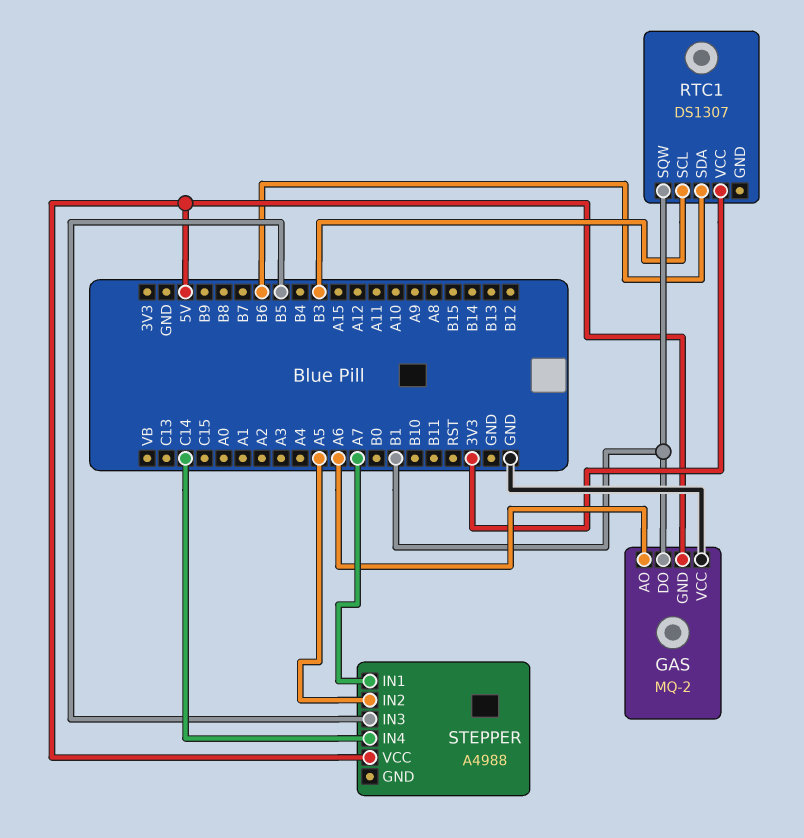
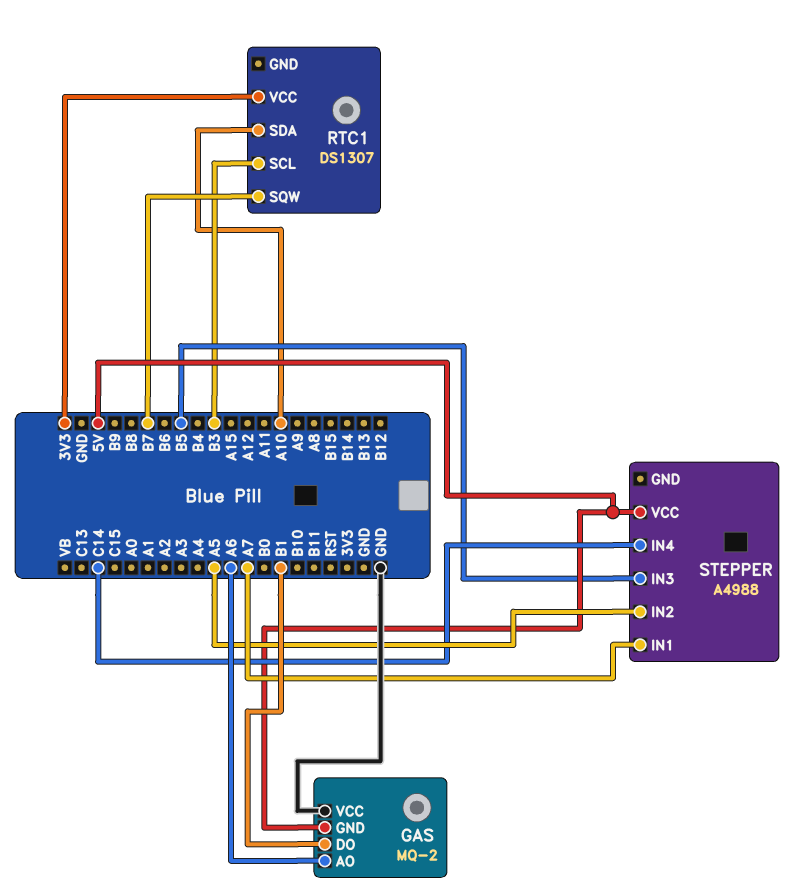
RTC1 pin SDA: B6 -> A10
RTC1 pin SQW: B1 -> B7

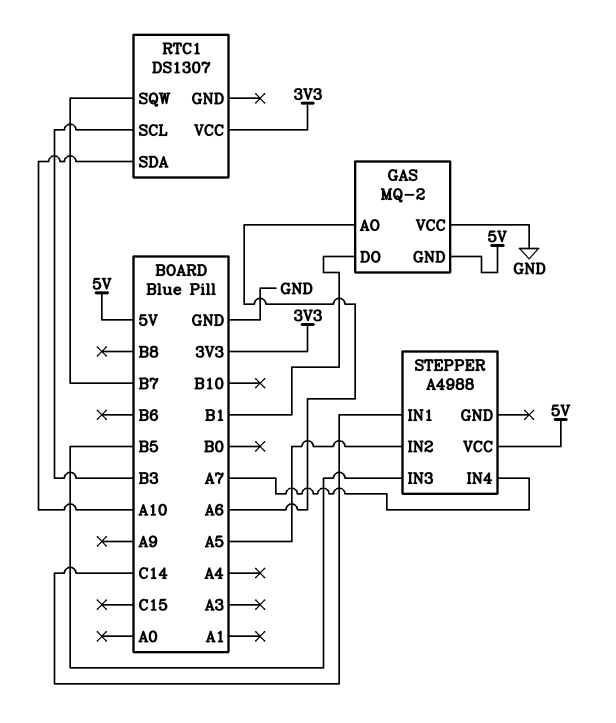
STEPPER pin IN1: A7 -> C14
STEPPER pin IN4: C14 -> A7

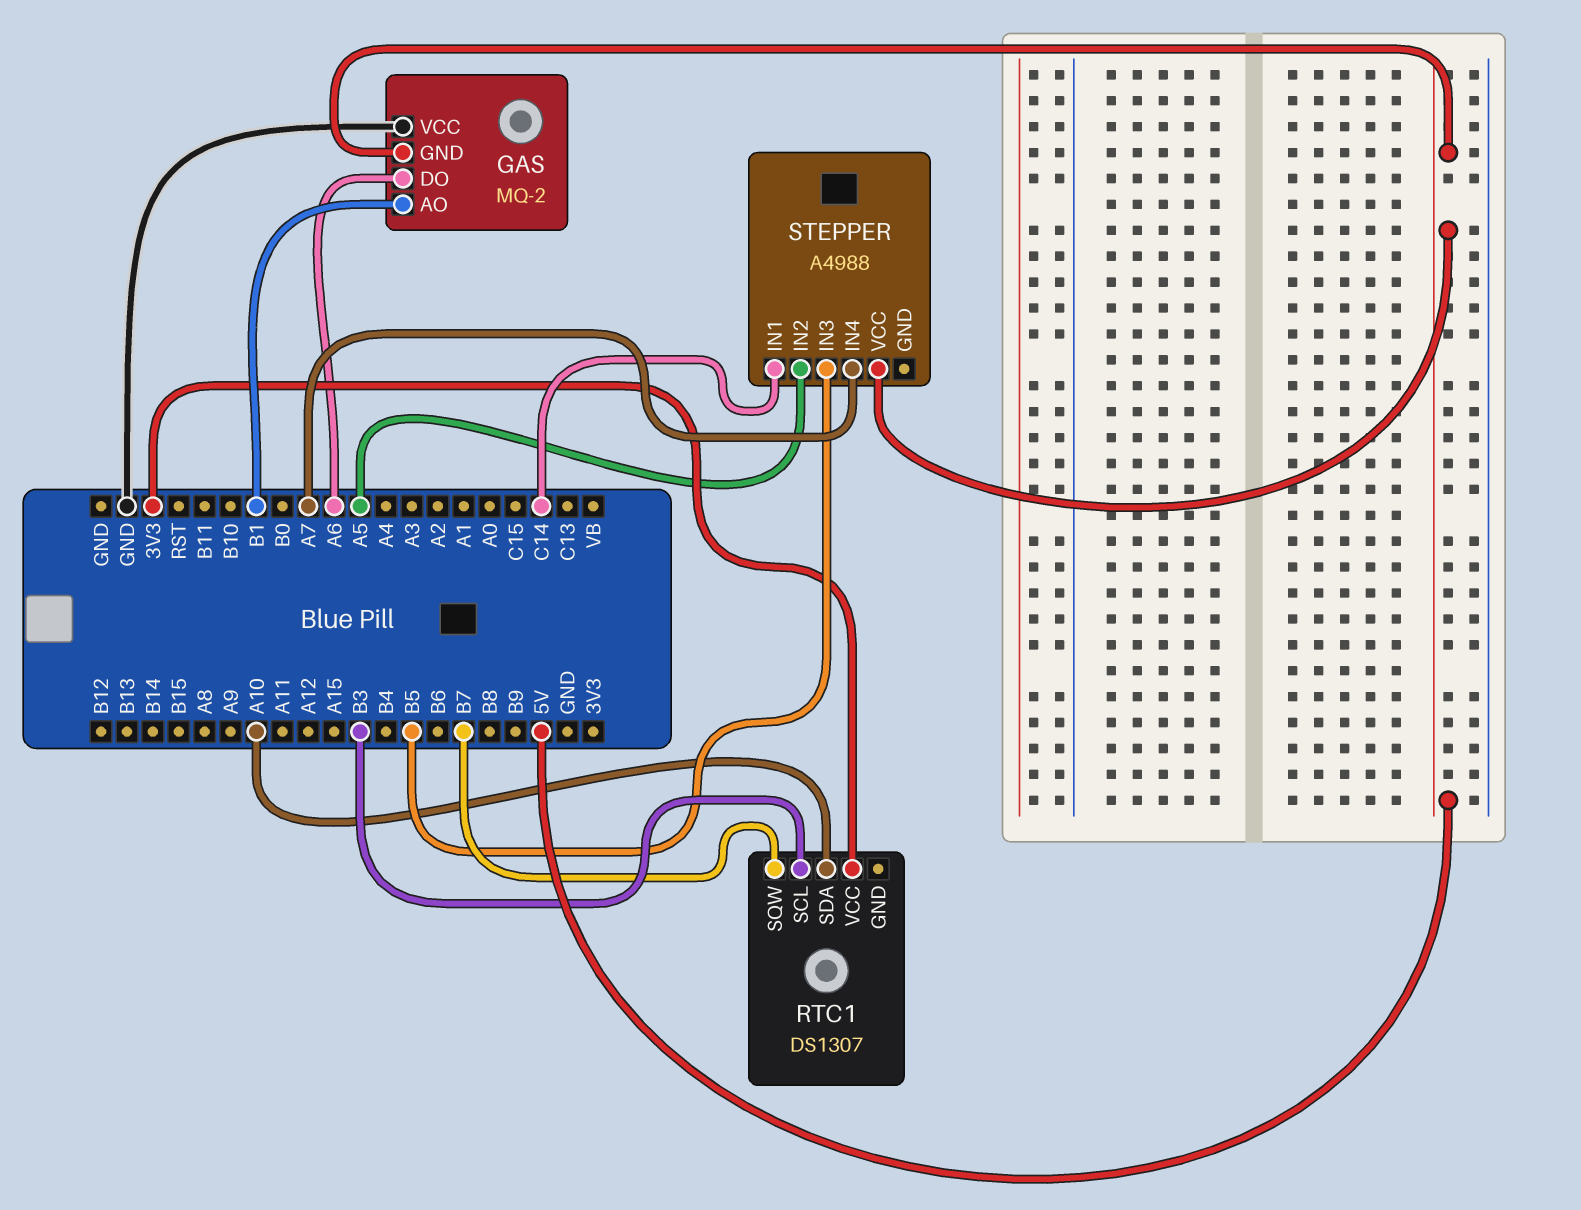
GAS pin AO: A6 -> B1
GAS pin DO: B1 -> A6

